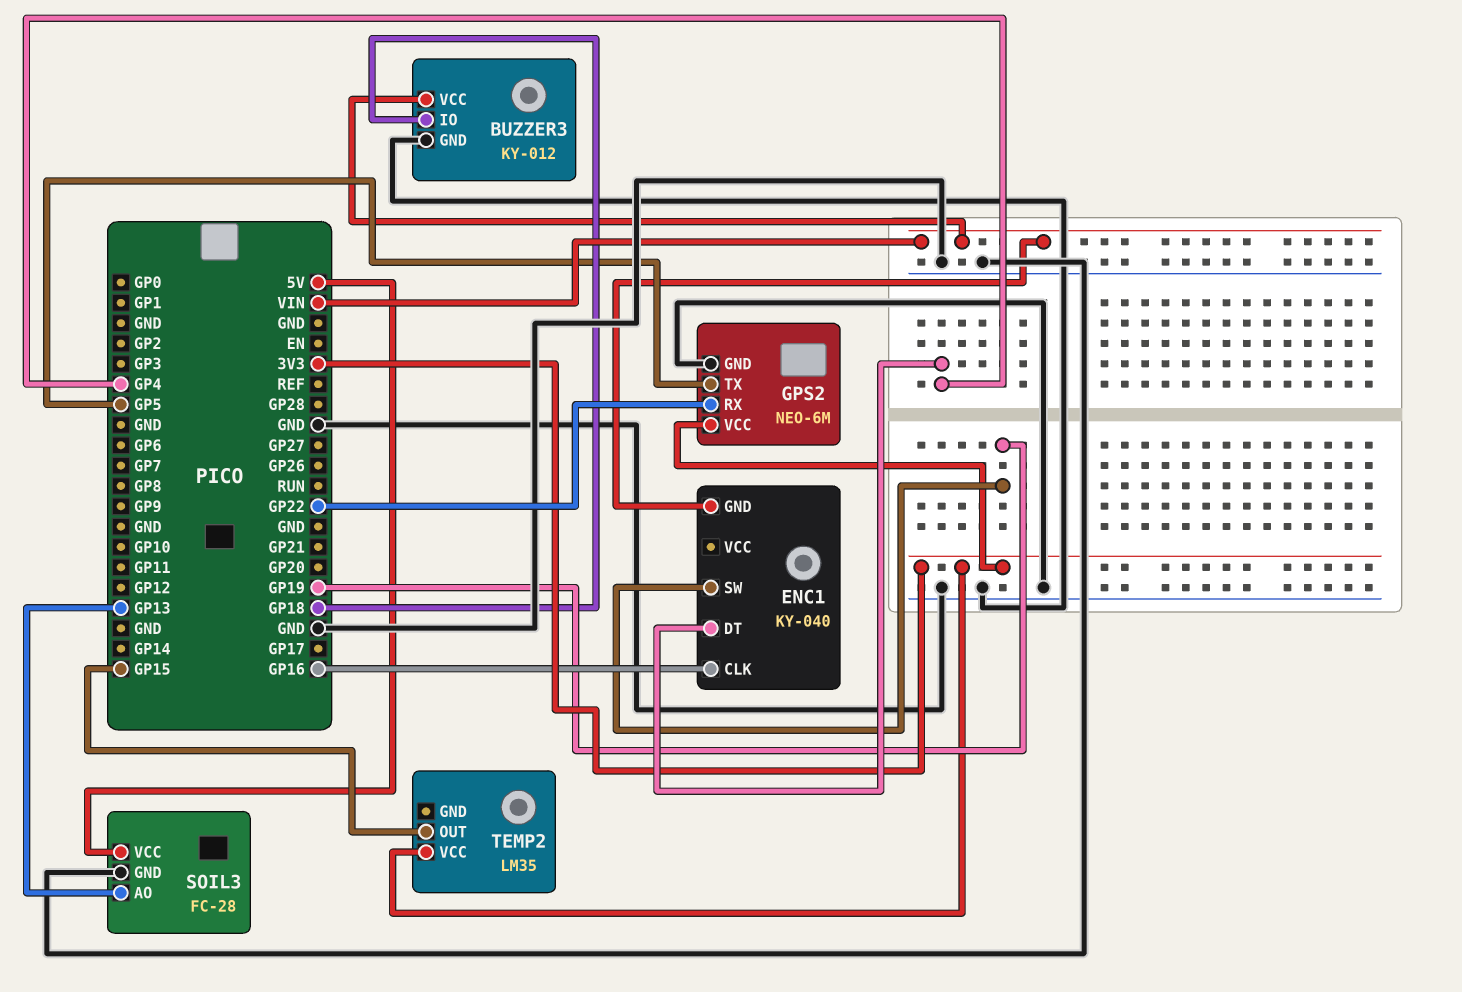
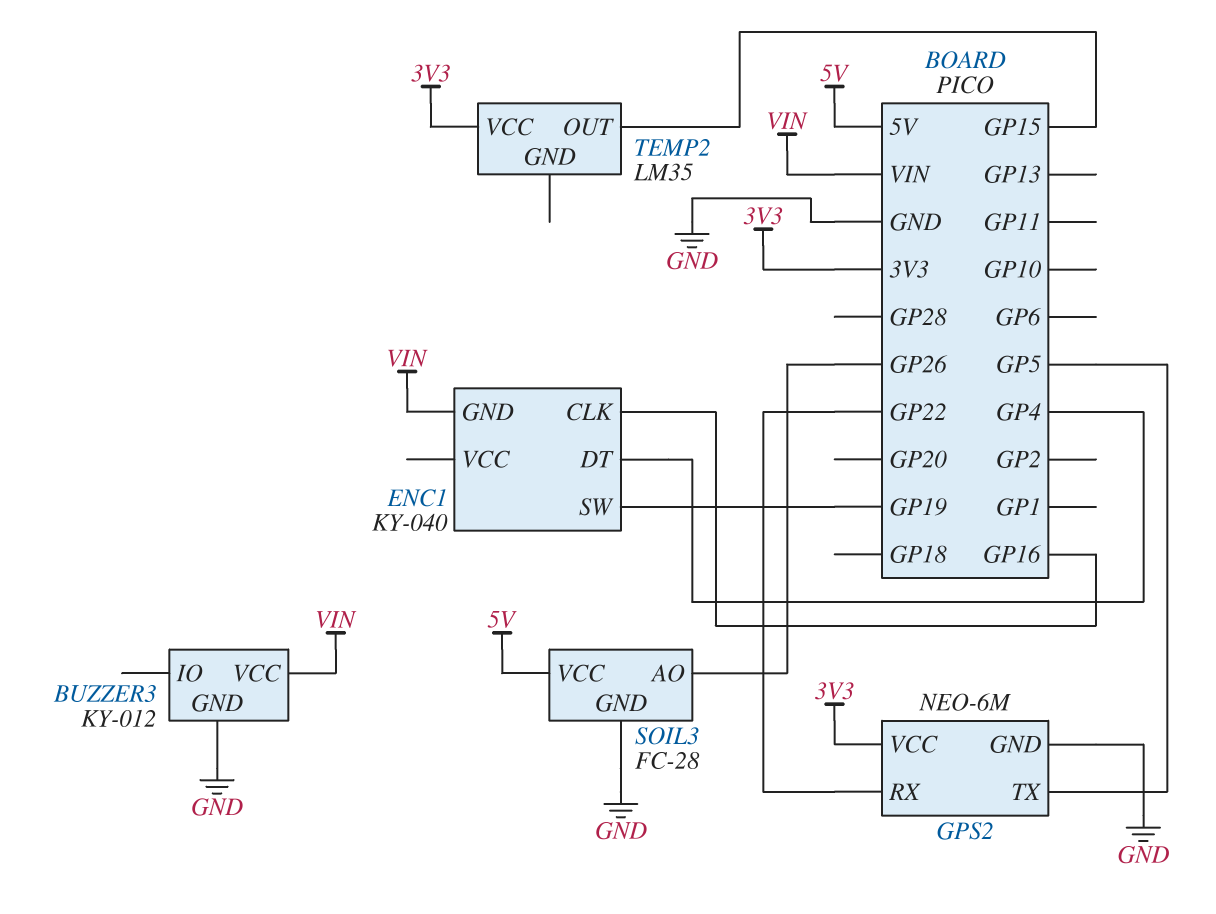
BUZZER3 pin IO: GP18 -> none
SOIL3 pin AO: GP13 -> GP26

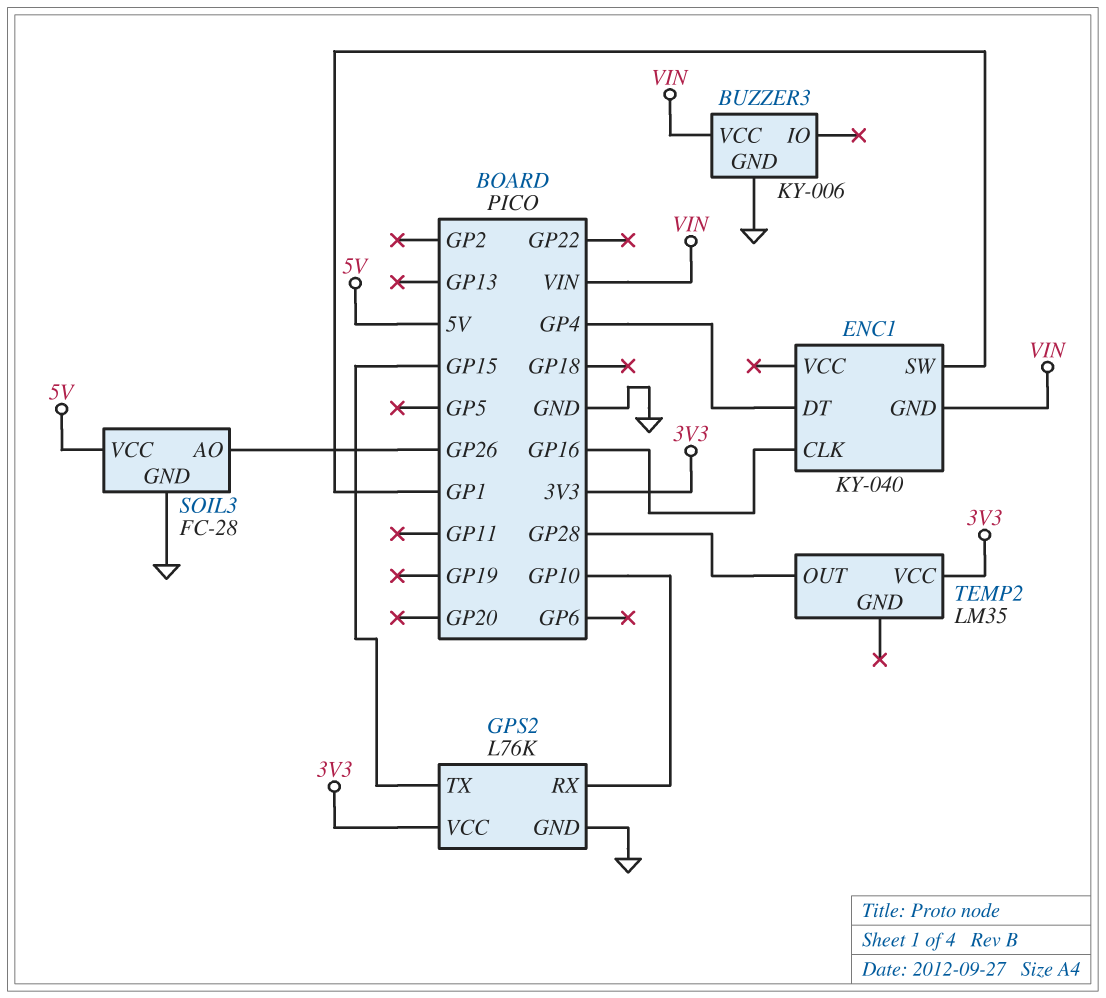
BUZZER3: KY-012 -> KY-006
ENC1 pin SW: GP19 -> GP1
GPS2: NEO-6M -> L76K
GPS2 pin RX: GP22 -> GP10
GPS2 pin TX: GP5 -> GP15
TEMP2 pin OUT: GP15 -> GP28

